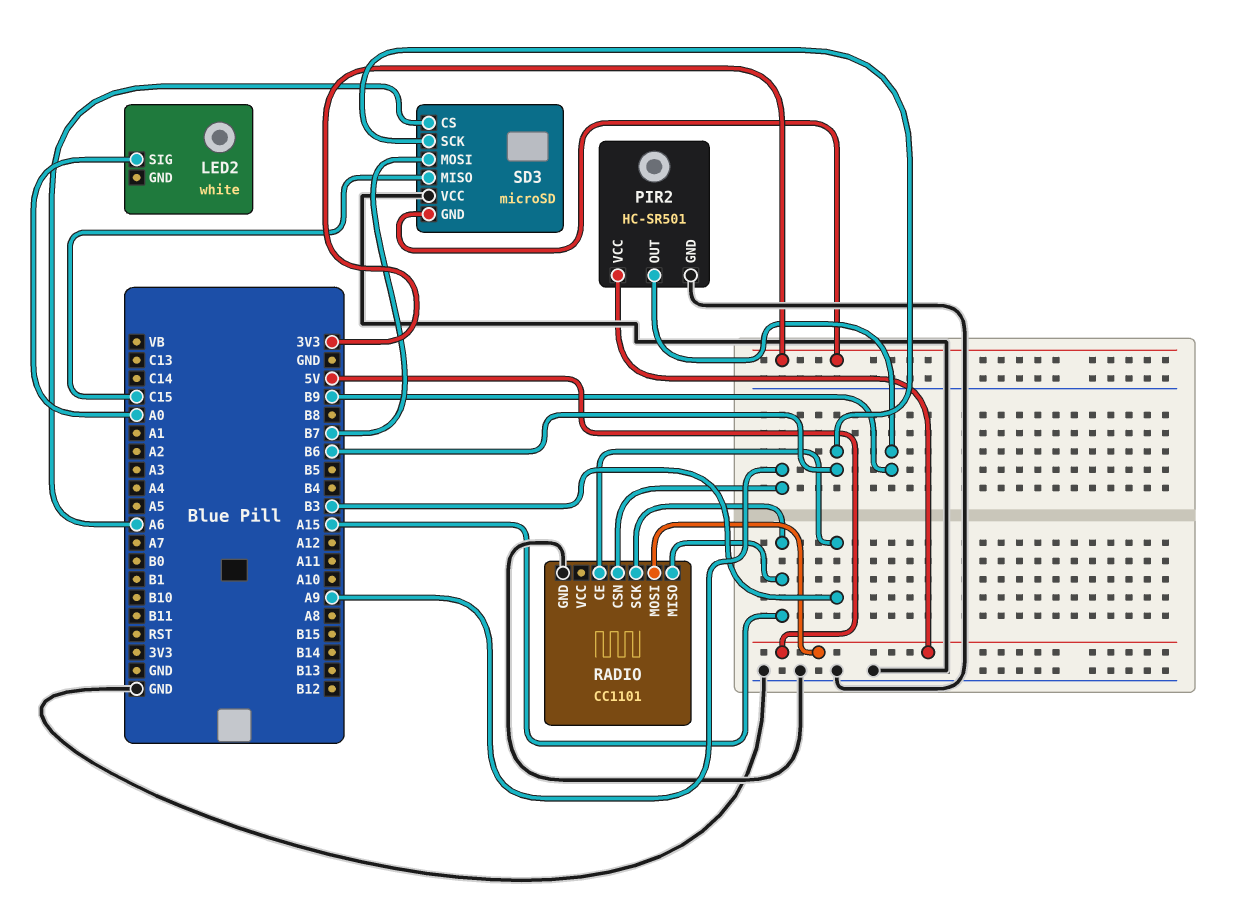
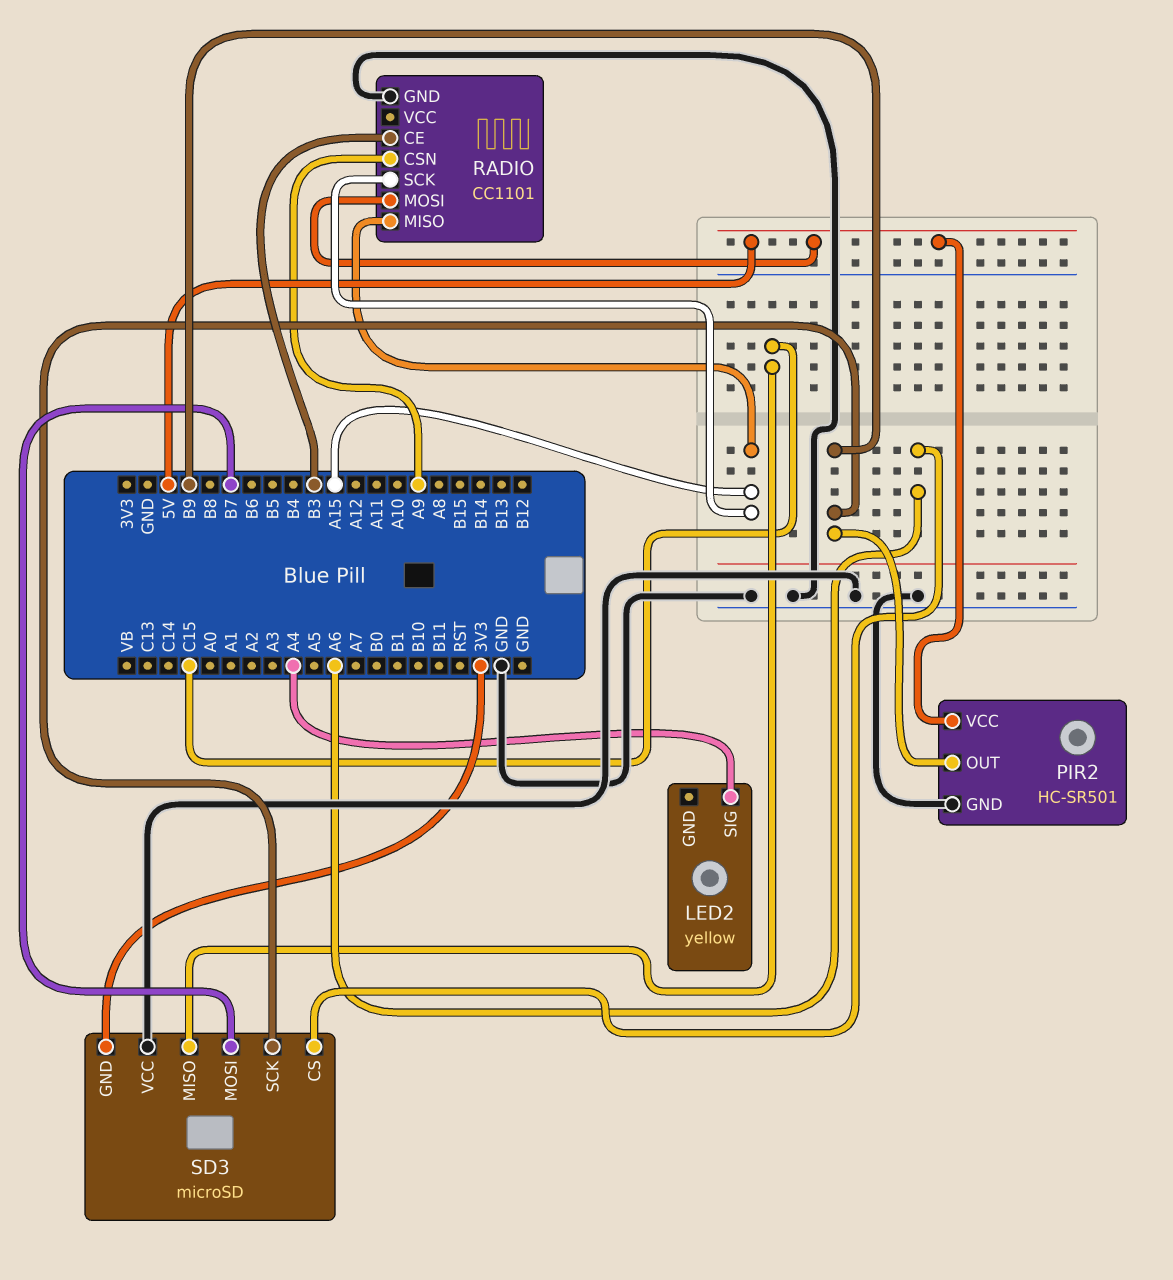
LED2: white -> yellow
LED2 pin SIG: A0 -> A4
SD3 pin SCK: B6 -> B9

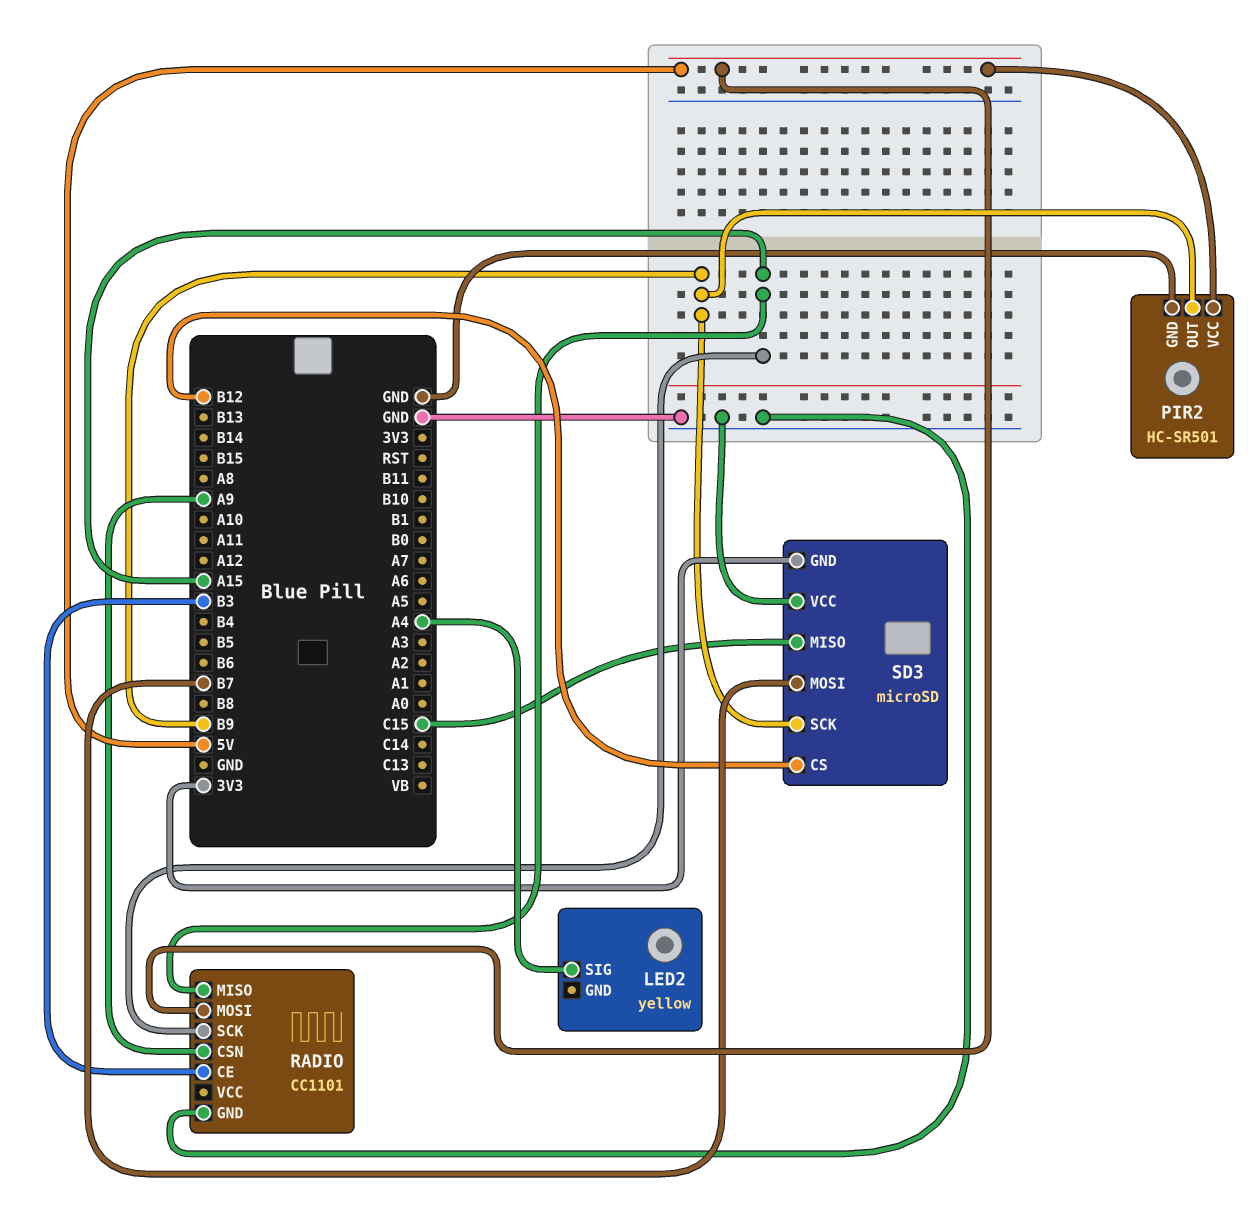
SD3 pin CS: A6 -> B12

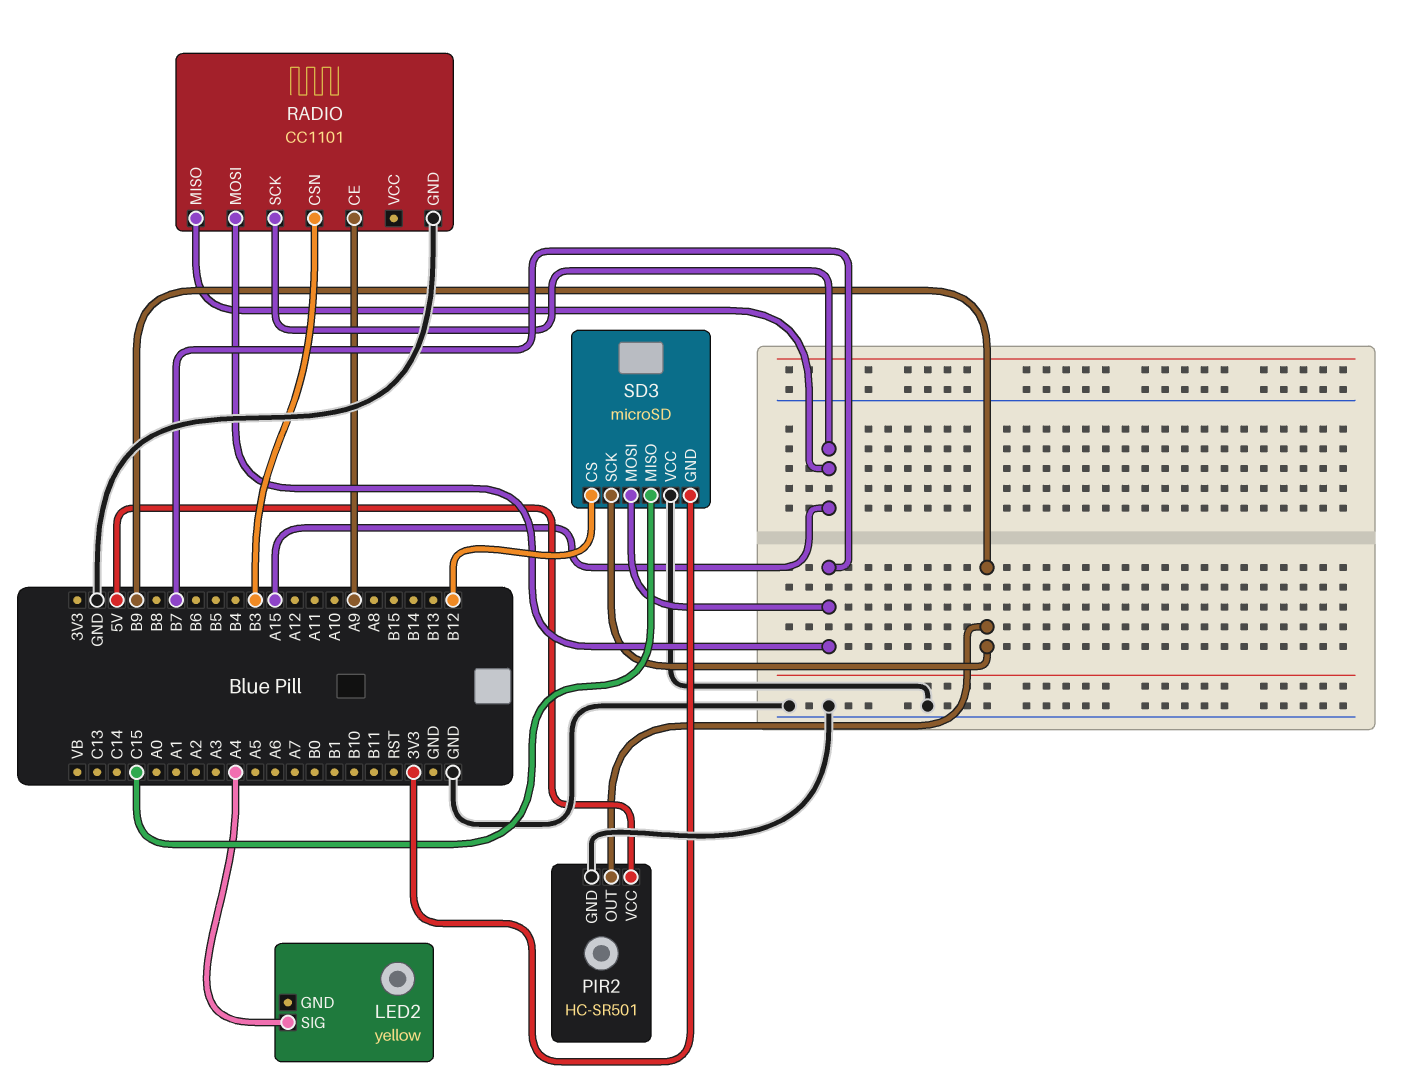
RADIO pin CE: B3 -> A9
RADIO pin CSN: A9 -> B3
RADIO pin MOSI: 5V -> B7

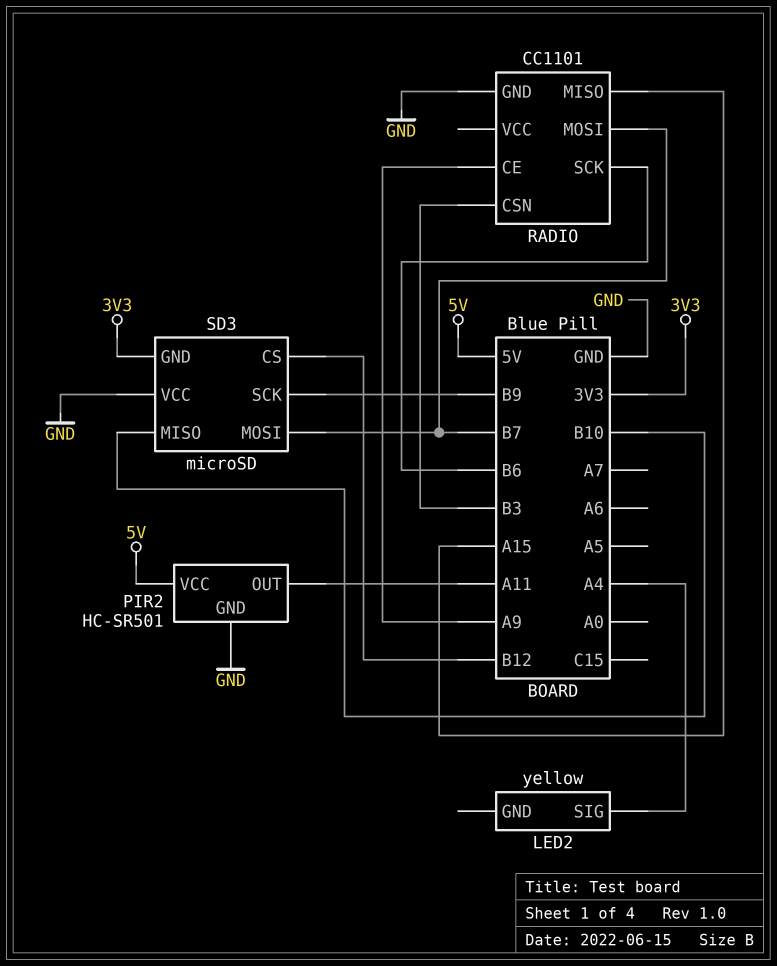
PIR2 pin OUT: B9 -> A11
RADIO pin SCK: A15 -> B6
SD3 pin MISO: C15 -> B10

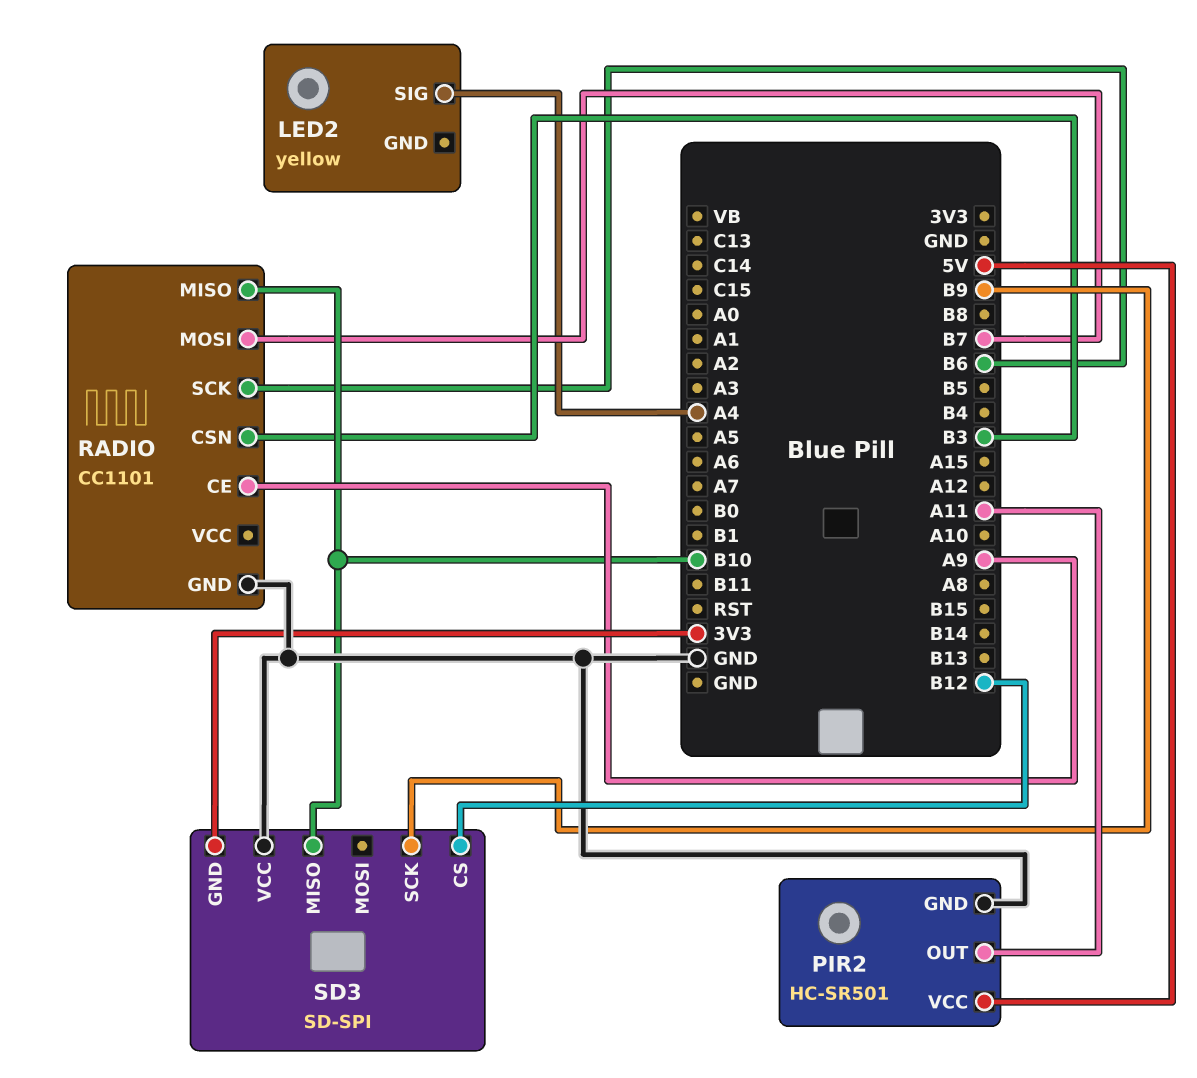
RADIO pin MISO: A15 -> B10
SD3: microSD -> SD-SPI
SD3 pin MOSI: B7 -> none

